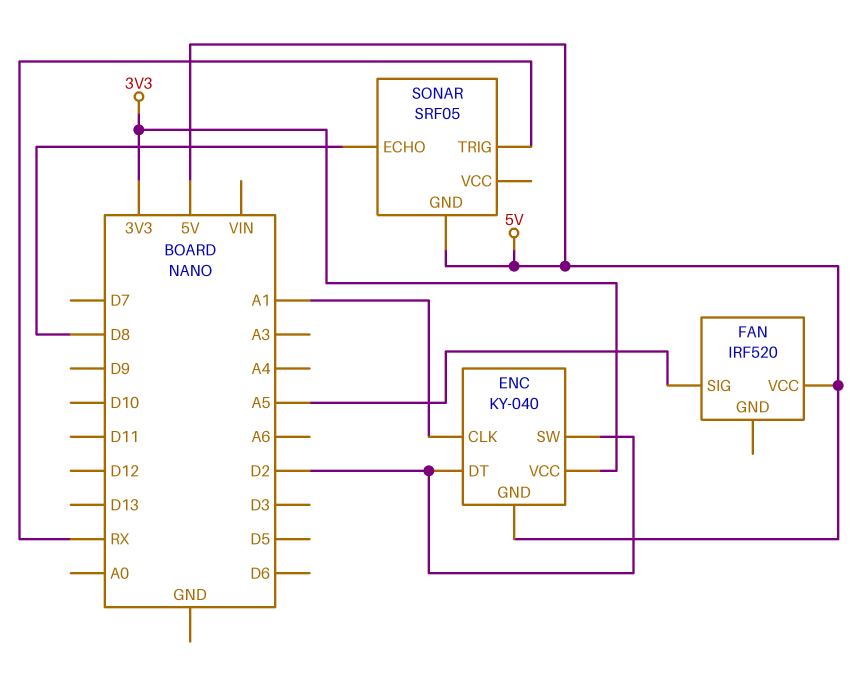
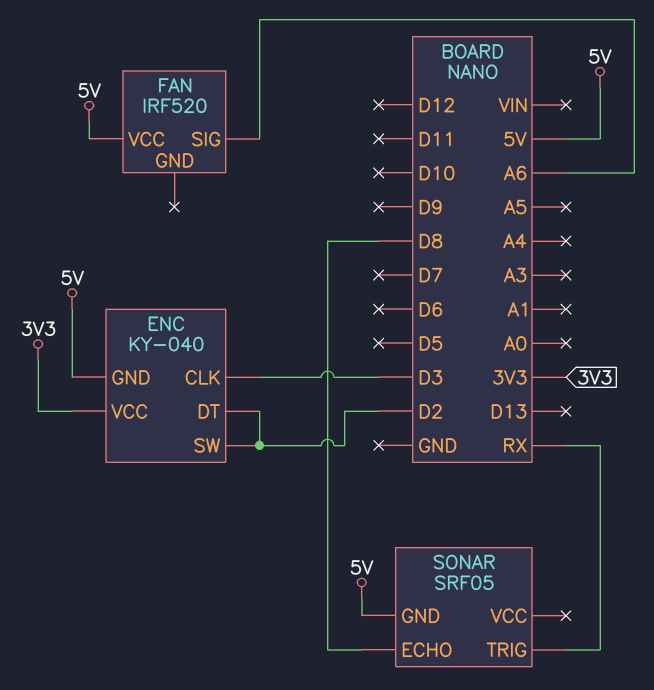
ENC pin CLK: A1 -> D3
FAN pin SIG: A5 -> A6

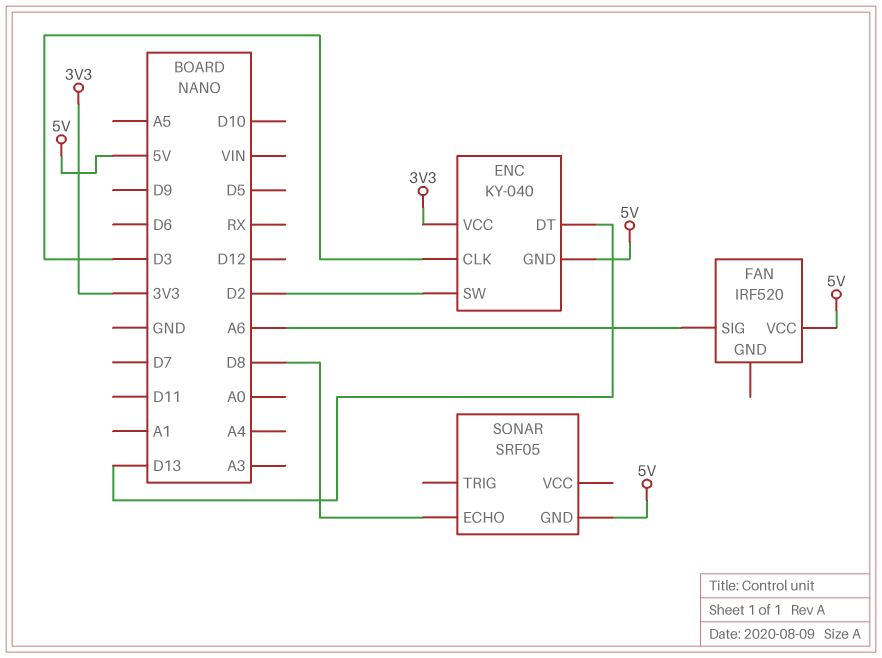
ENC pin DT: D2 -> D13
SONAR pin TRIG: RX -> none

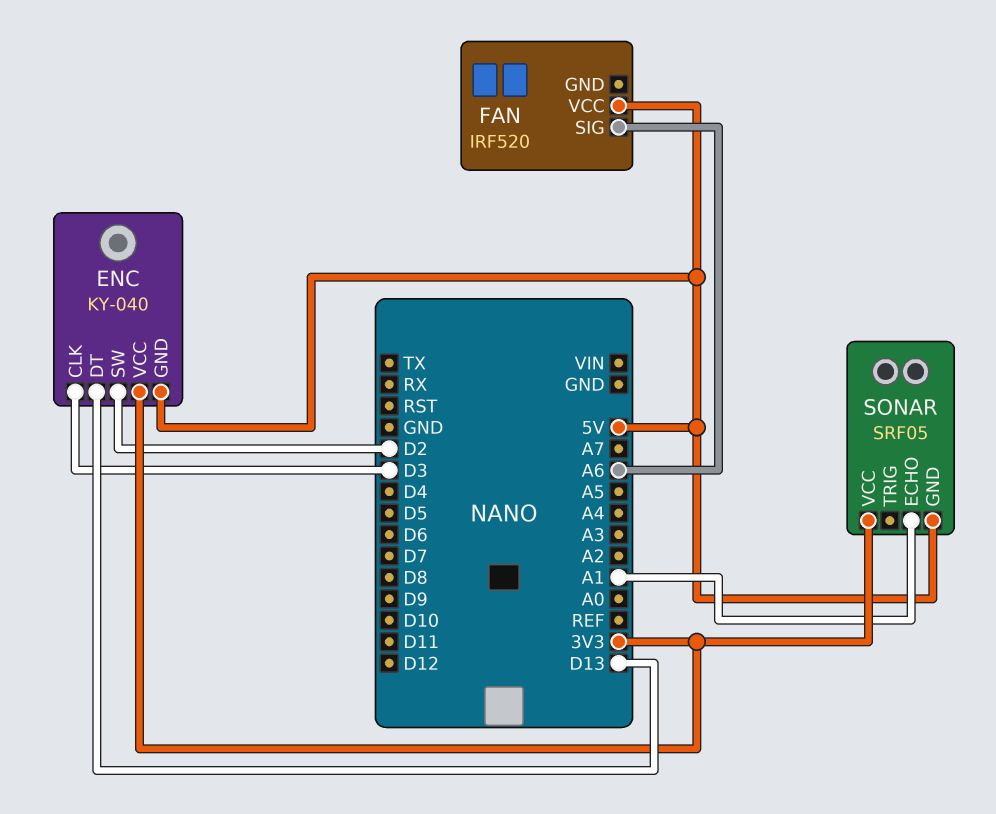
SONAR pin ECHO: D8 -> A1
SONAR pin VCC: none -> 3V3

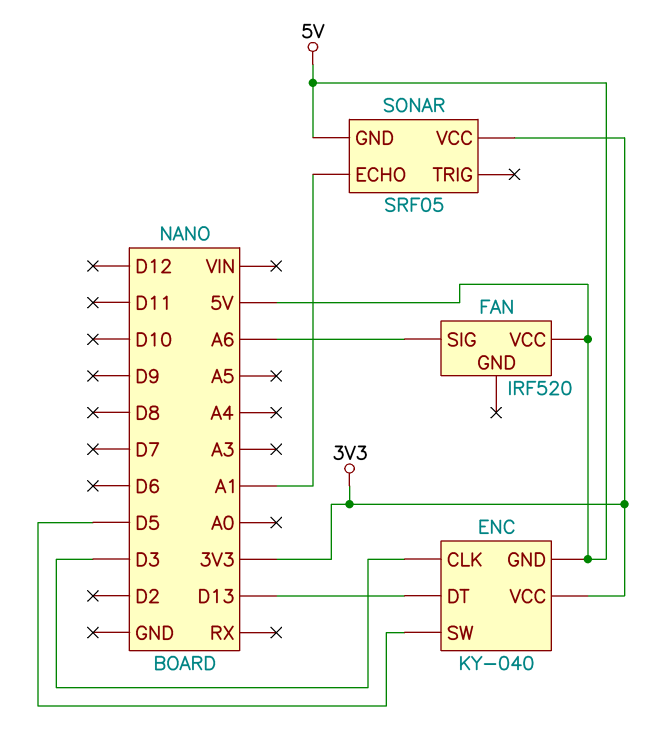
ENC pin SW: D2 -> D5

